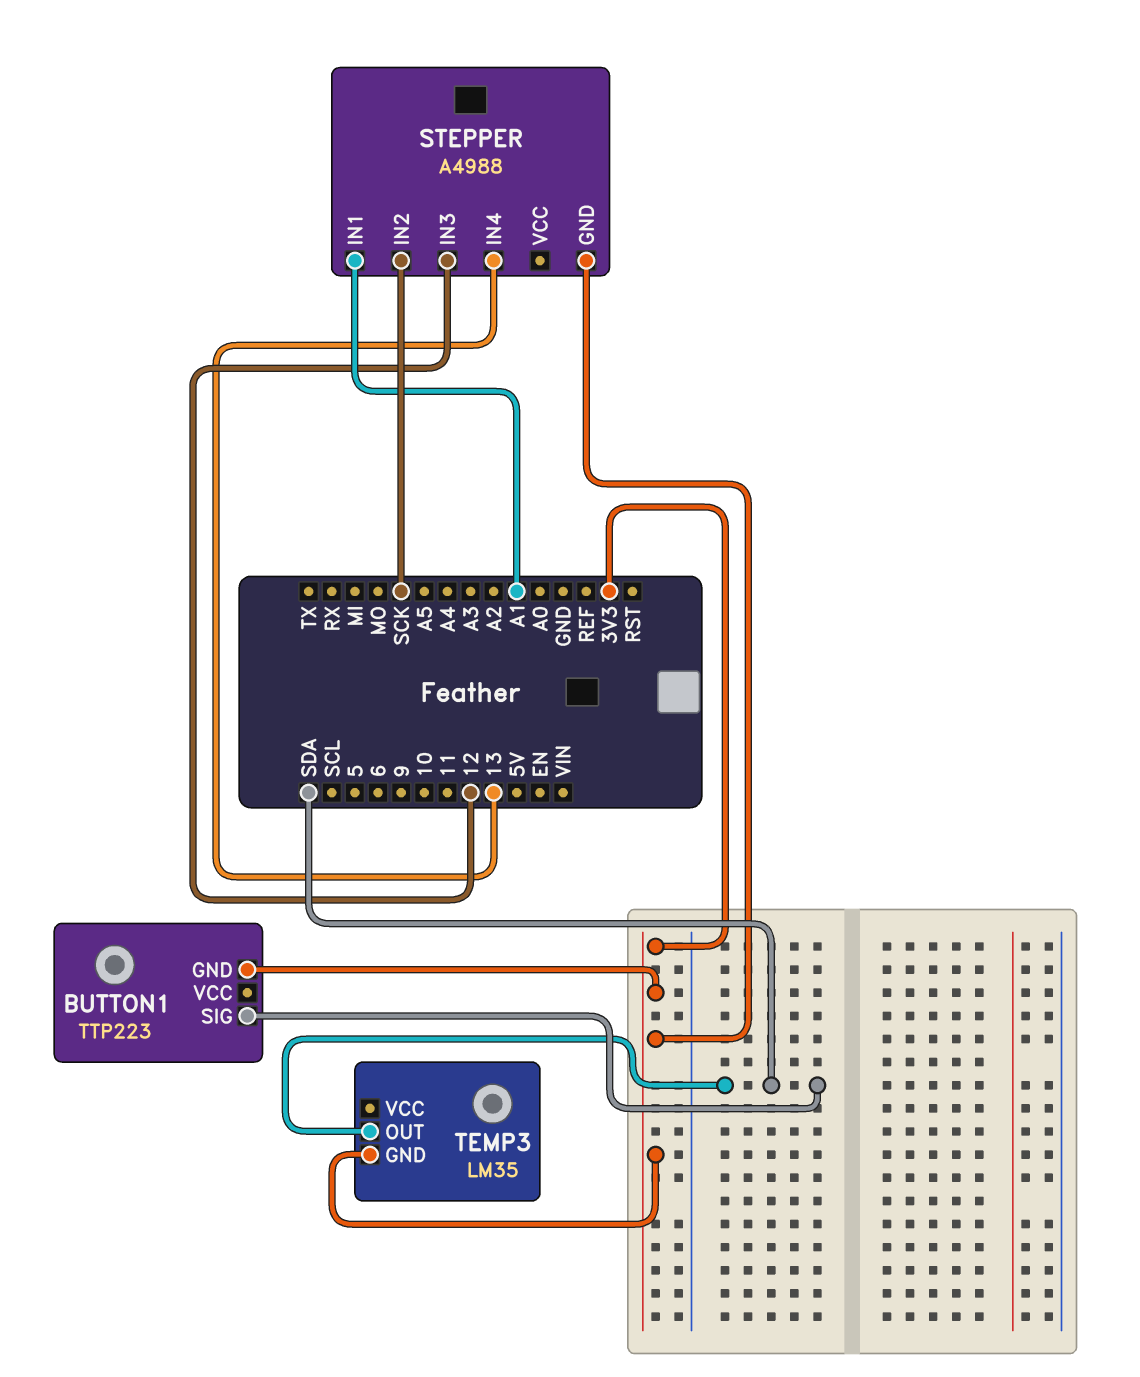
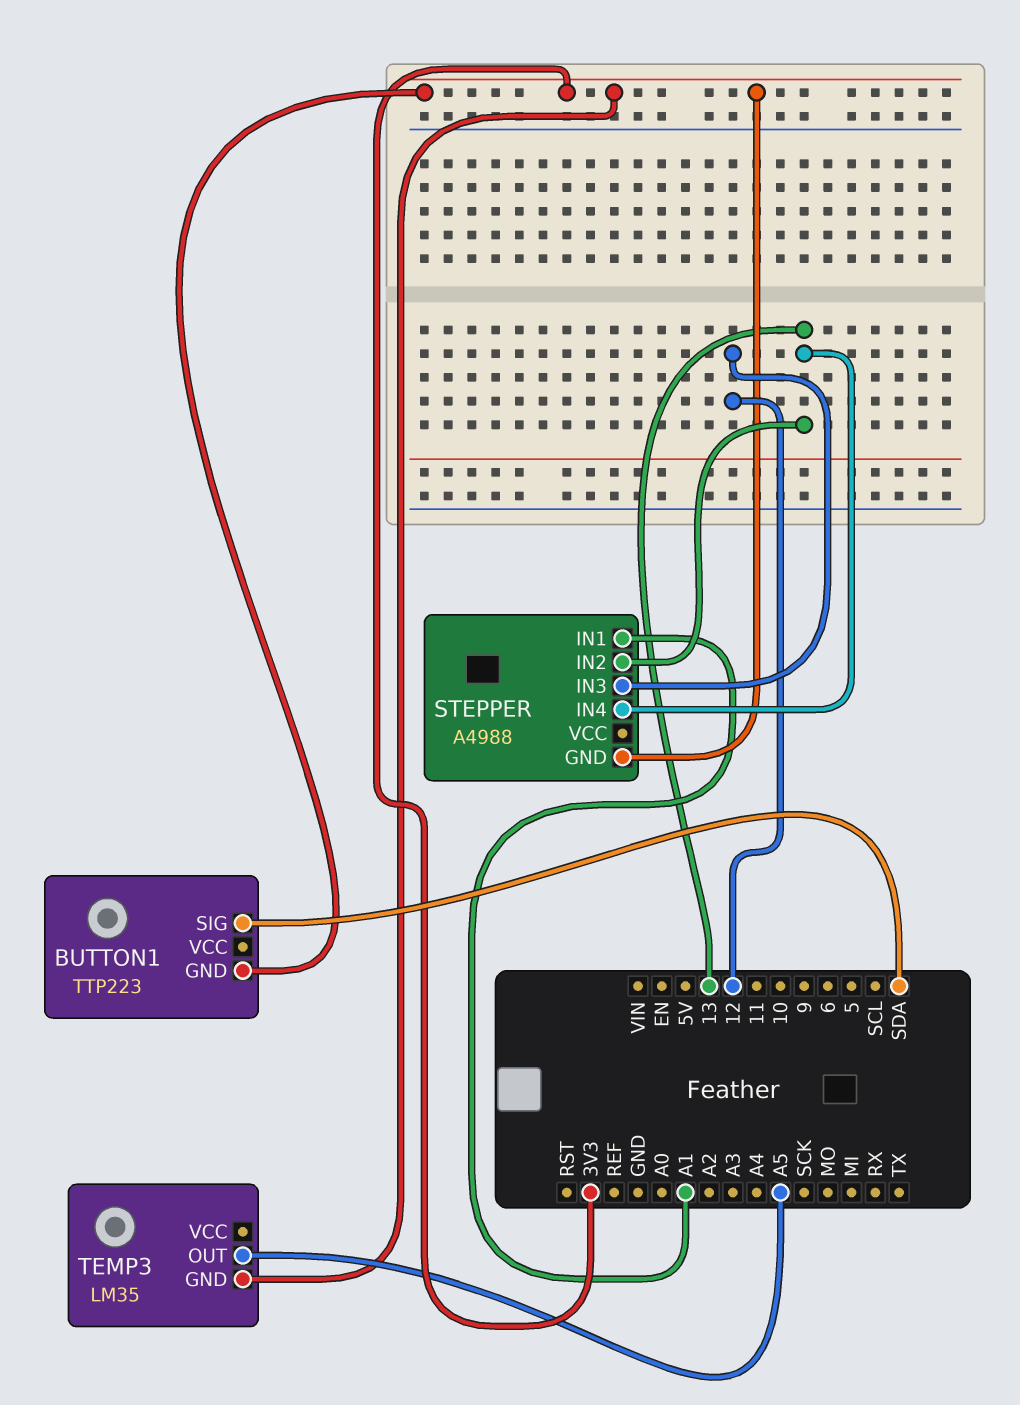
STEPPER pin IN2: SCK -> 13
TEMP3 pin OUT: SDA -> A5

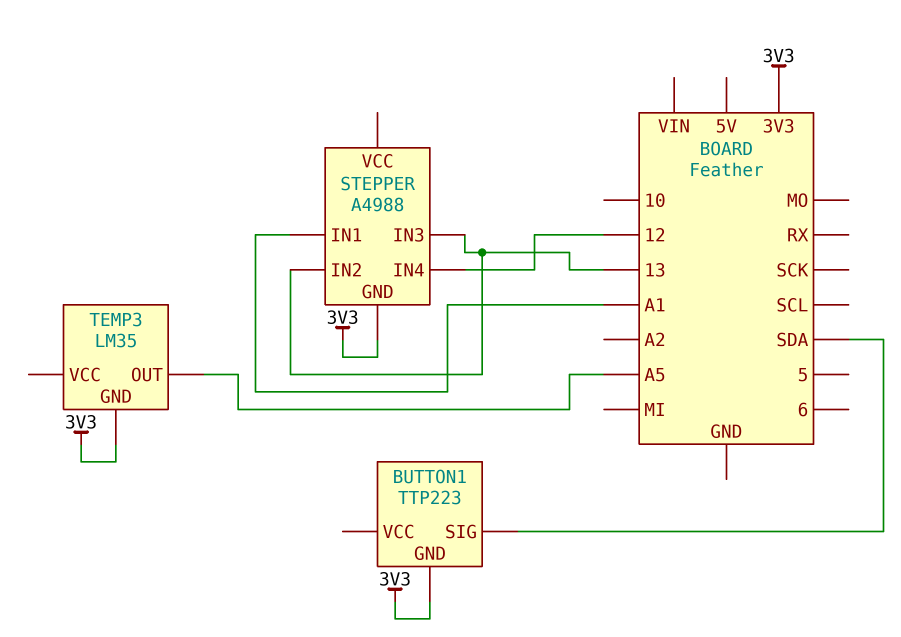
STEPPER pin IN3: 12 -> 13
STEPPER pin IN4: 13 -> 12

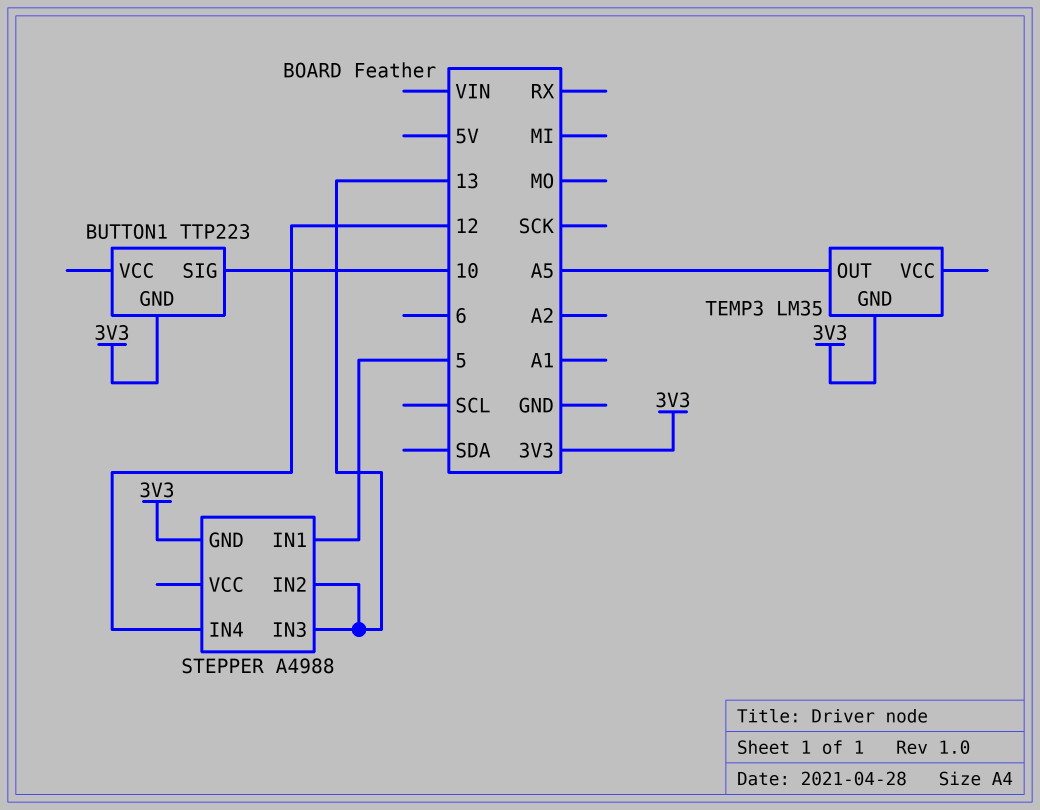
BUTTON1 pin SIG: SDA -> 10
STEPPER pin IN1: A1 -> 5

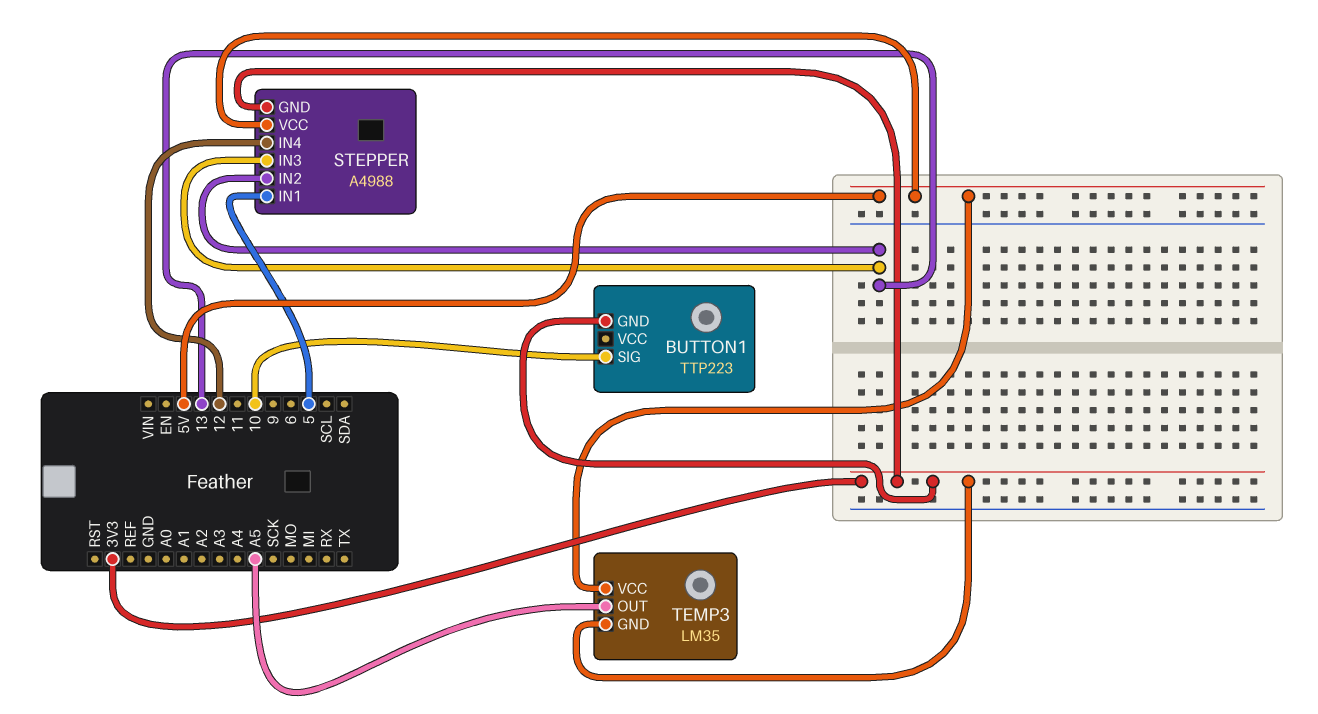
STEPPER pin VCC: none -> 5V
TEMP3 pin VCC: none -> 5V

